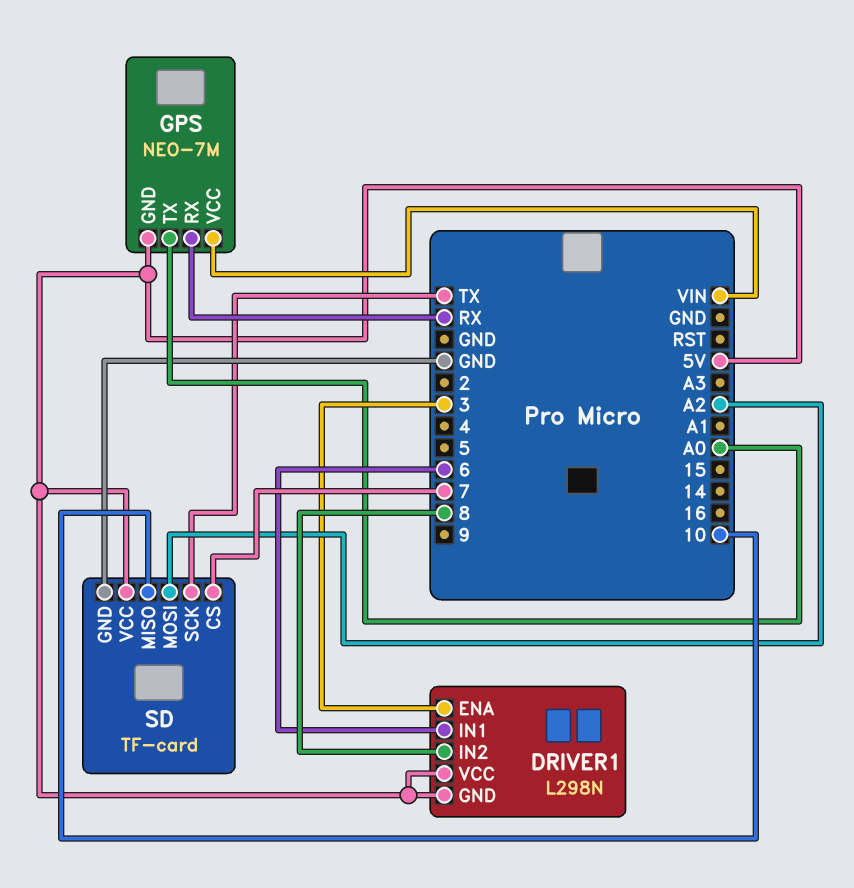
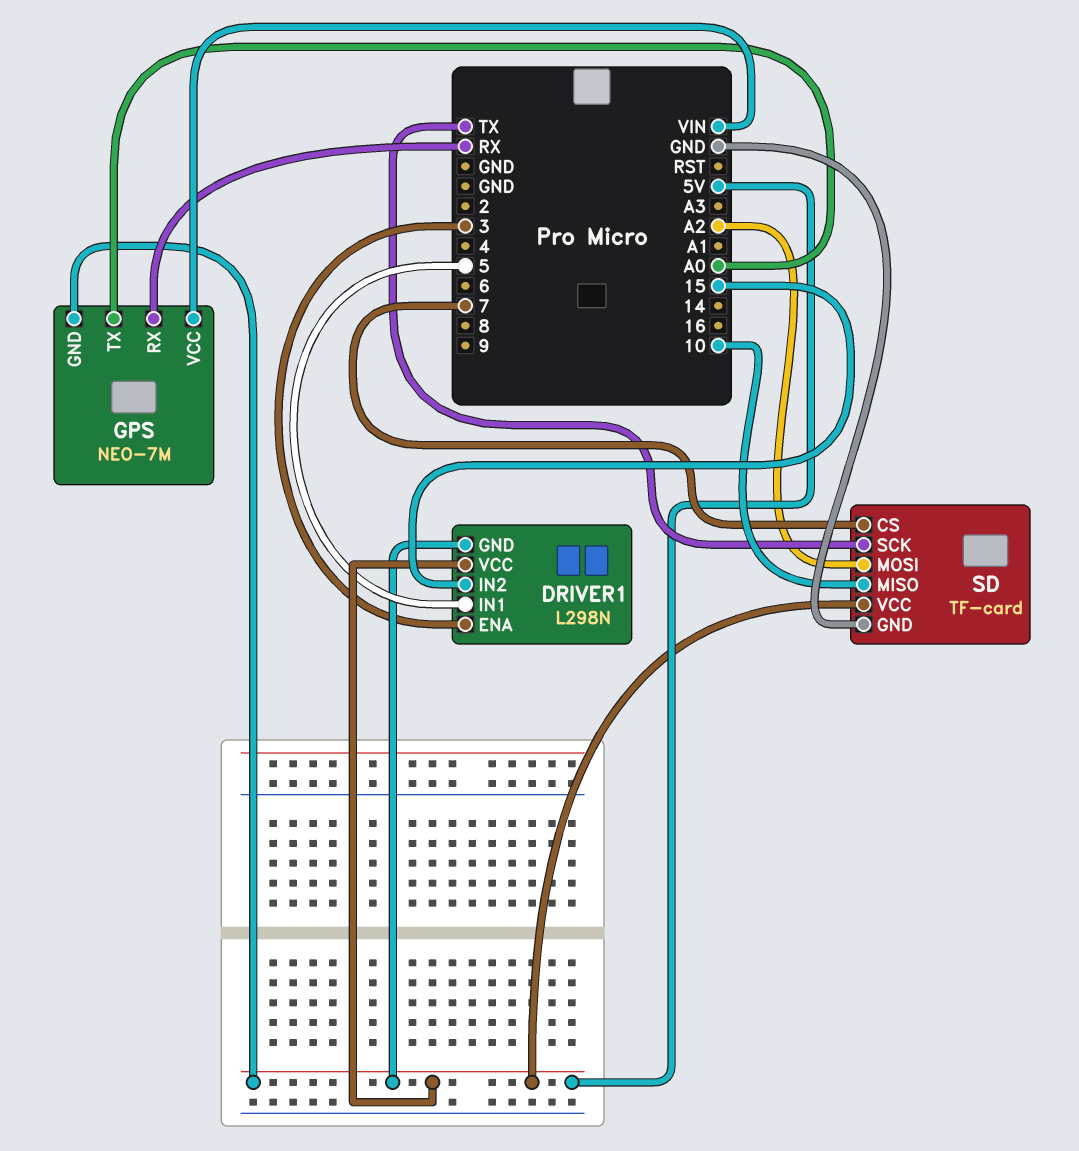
DRIVER1 pin IN1: 6 -> 5
DRIVER1 pin IN2: 8 -> 15

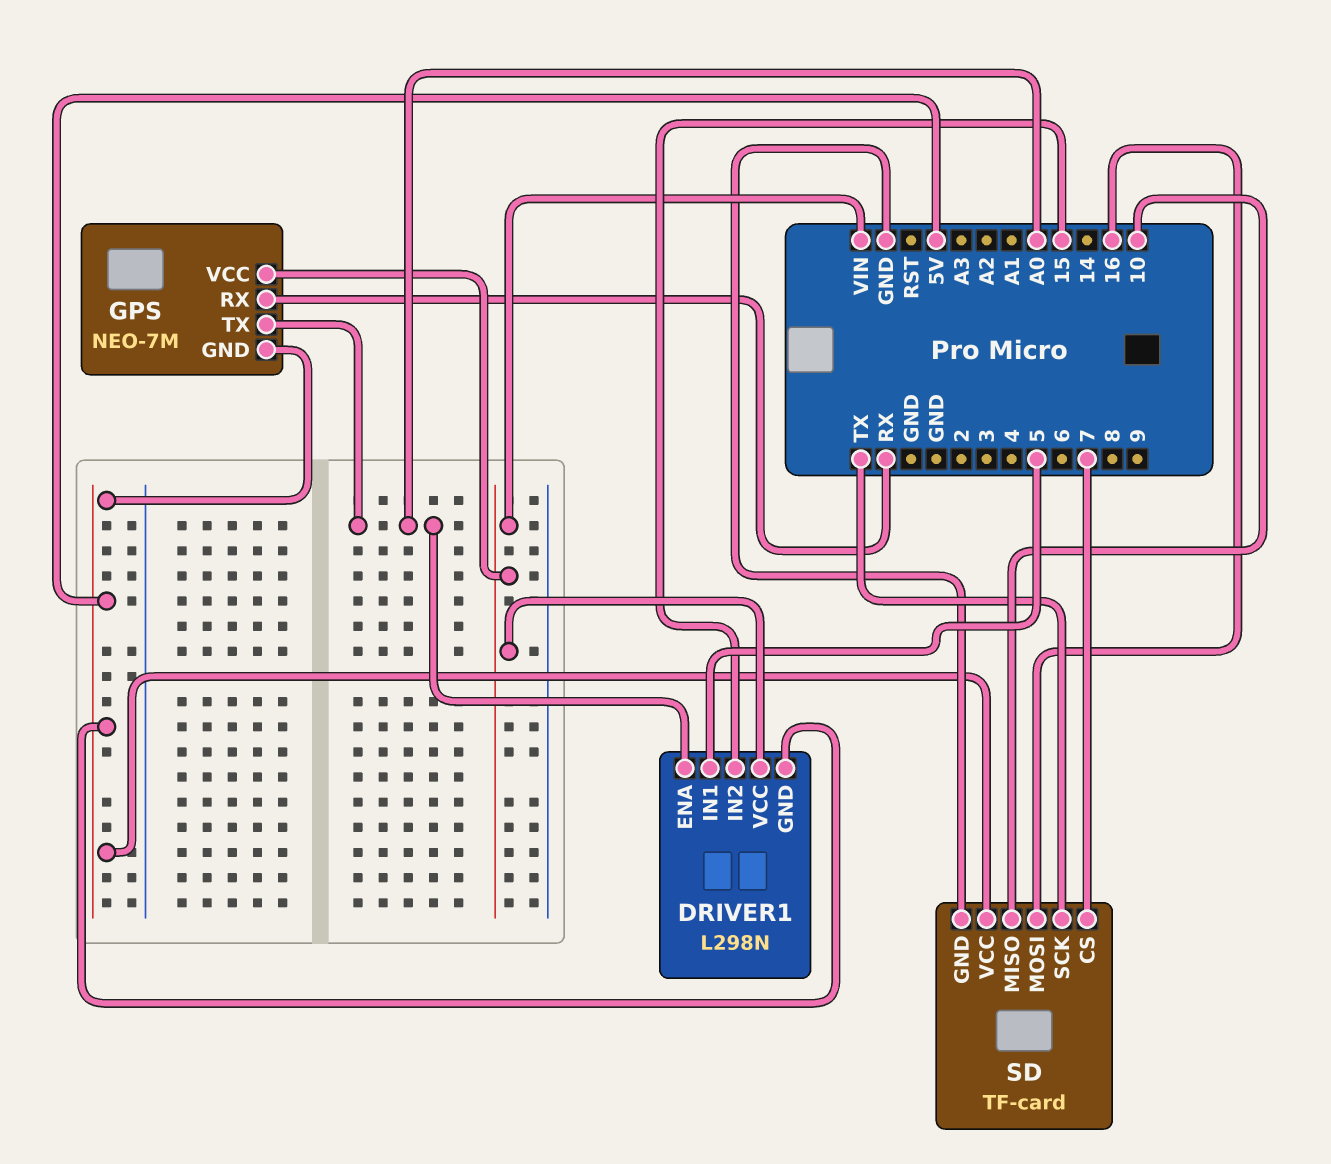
DRIVER1 pin ENA: 3 -> A0
DRIVER1 pin VCC: 5V -> VIN
SD pin MOSI: A2 -> 16

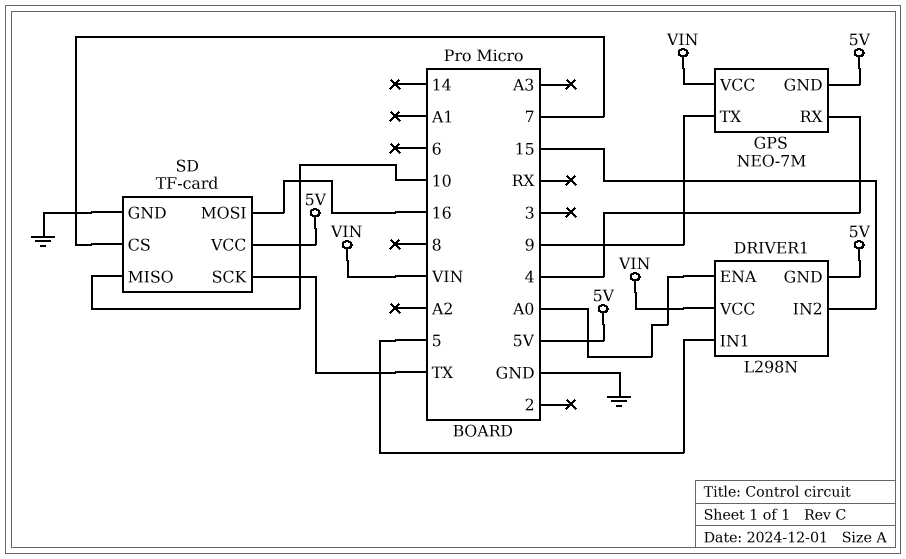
GPS pin RX: RX -> 4
GPS pin TX: A0 -> 9

